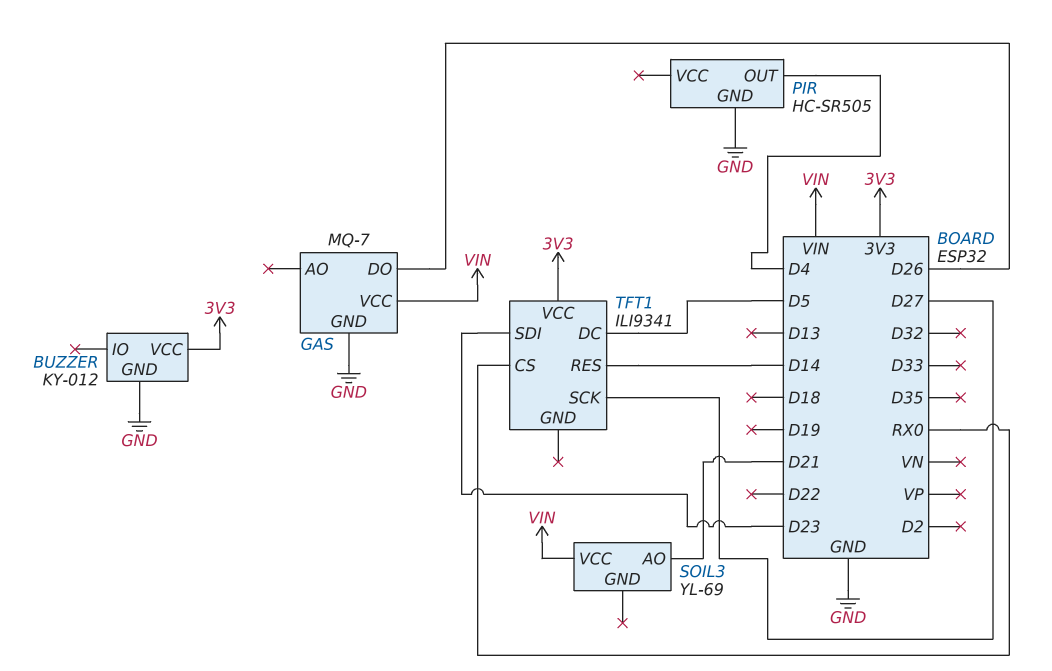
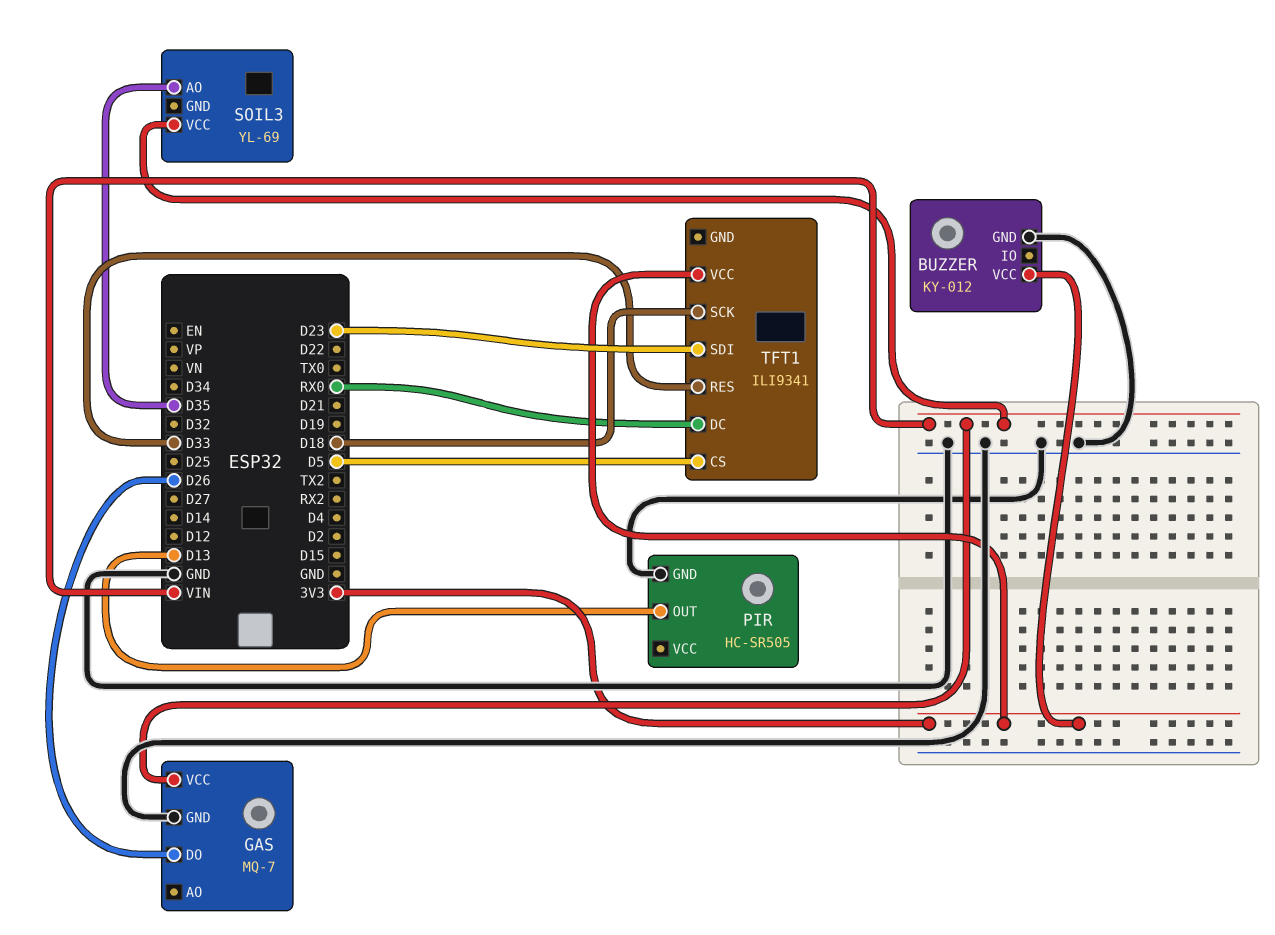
PIR pin OUT: D4 -> D13
SOIL3 pin AO: D21 -> D35
TFT1 pin CS: RX0 -> D5
TFT1 pin DC: D5 -> RX0
TFT1 pin RES: D14 -> D33
TFT1 pin SCK: D27 -> D18

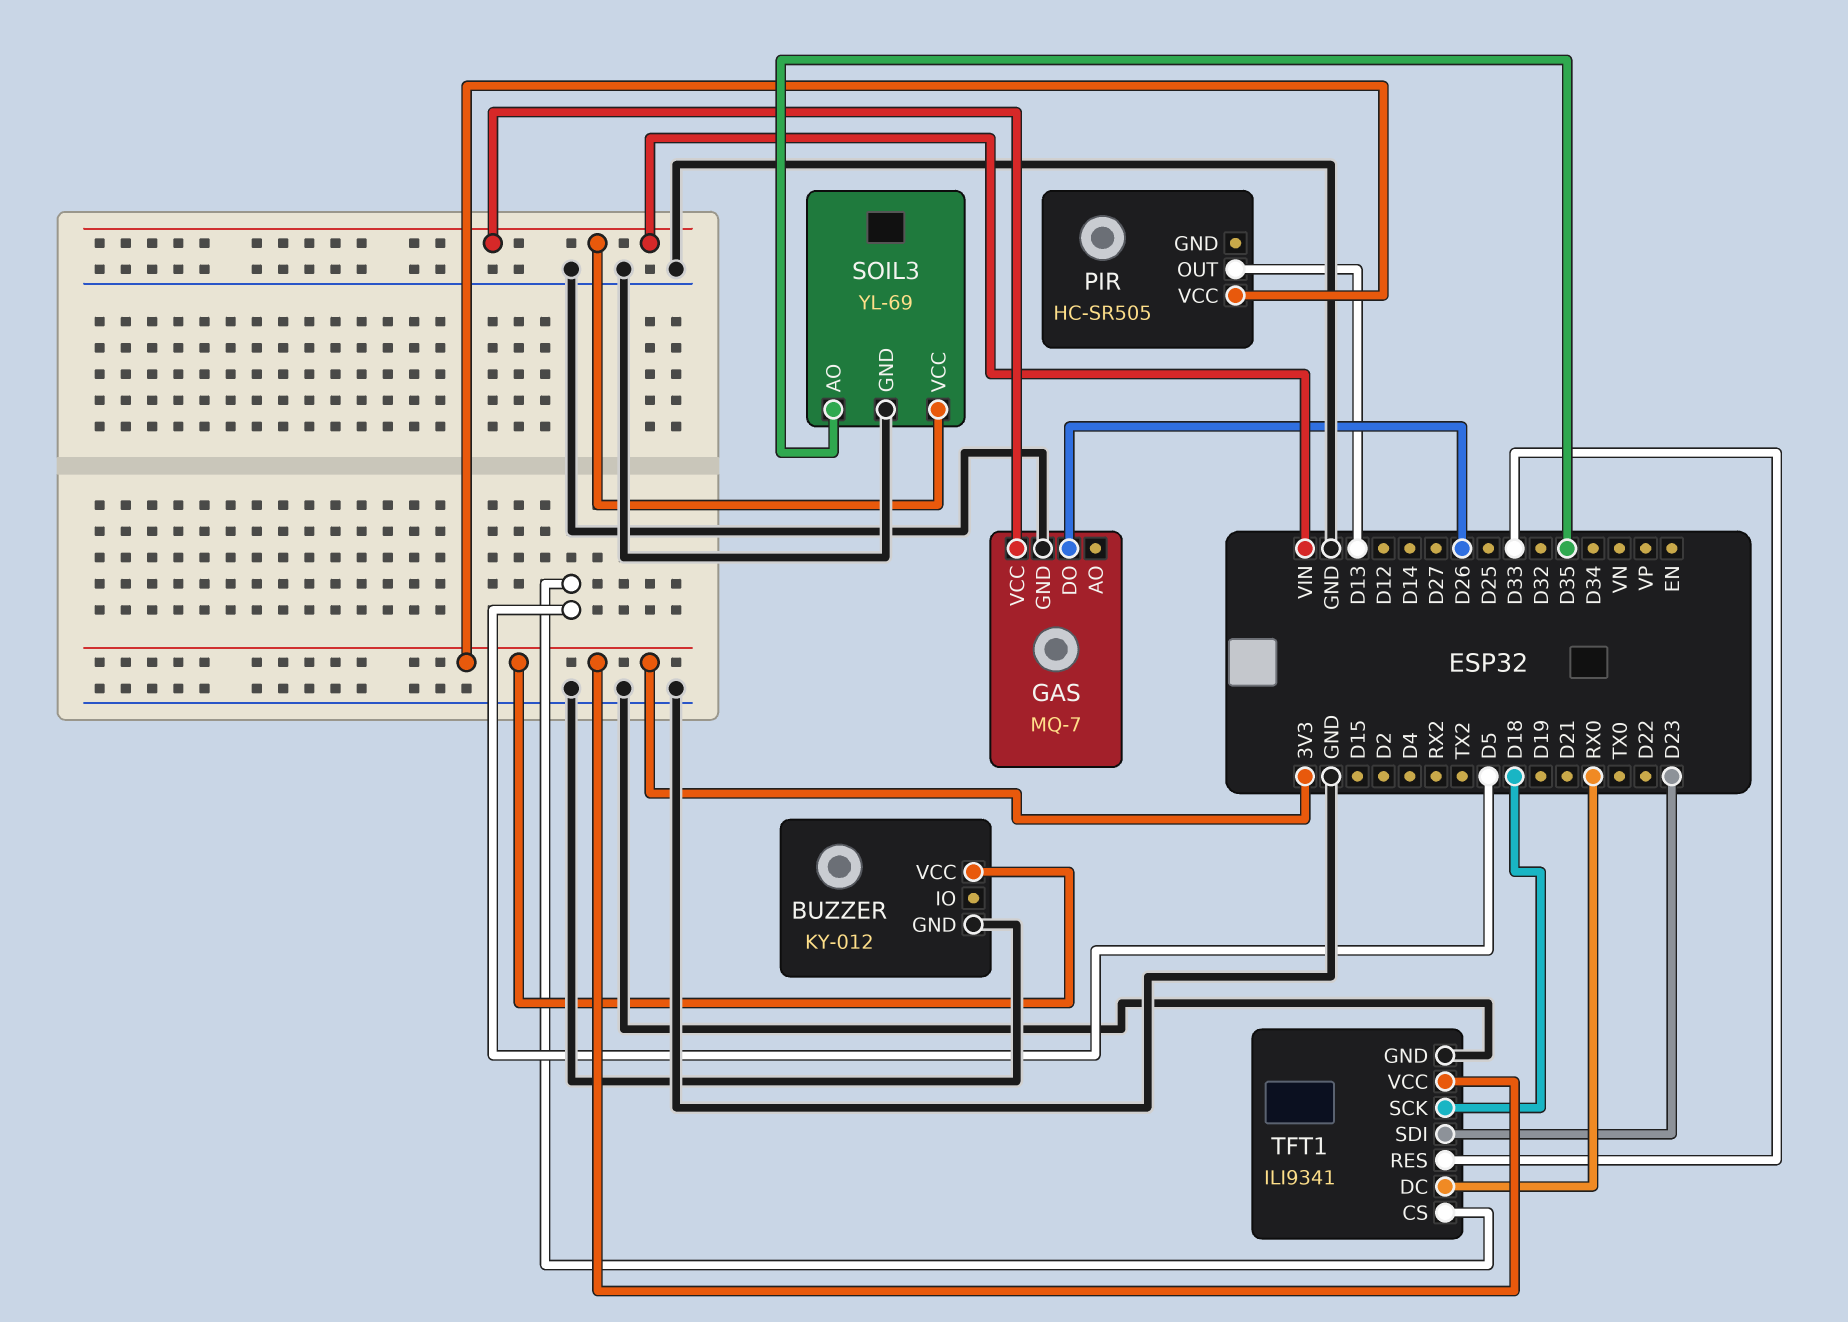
PIR pin GND: GND -> none
PIR pin VCC: none -> 3V3
SOIL3 pin GND: none -> GND
TFT1 pin GND: none -> GND

